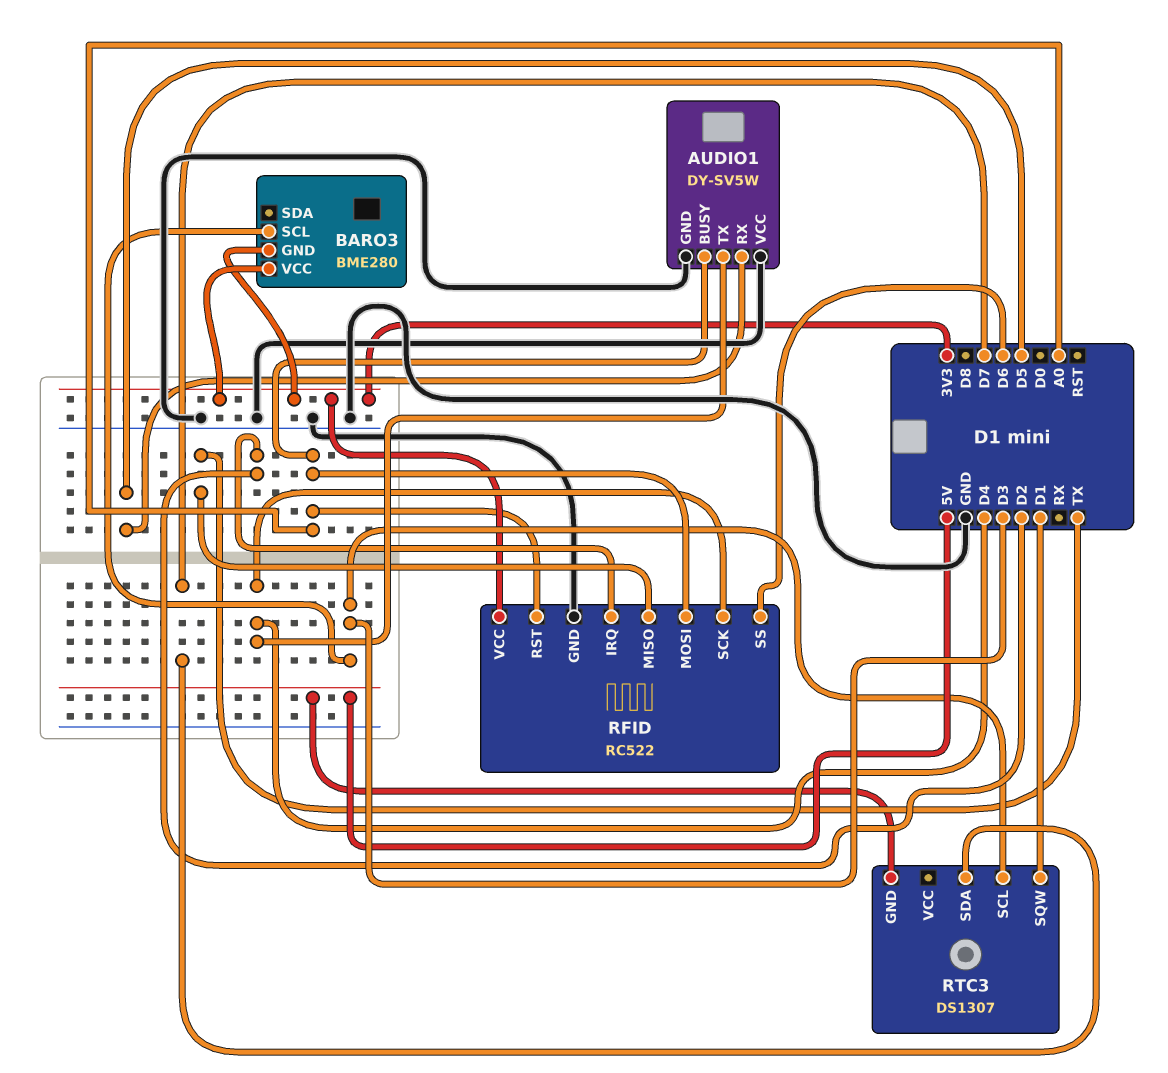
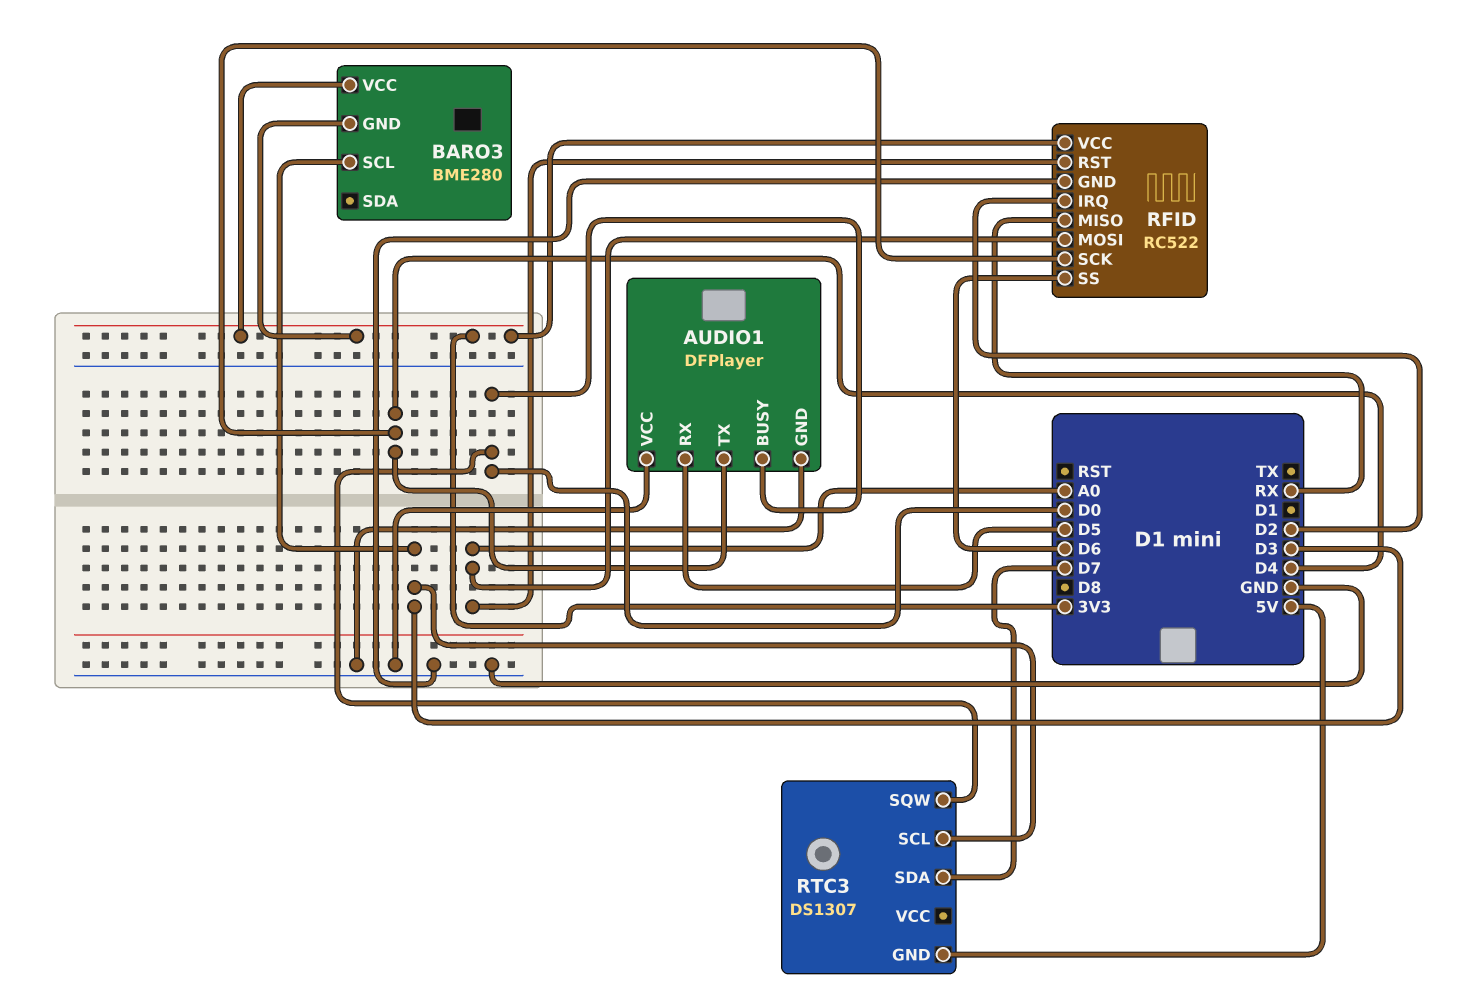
AUDIO1: DY-SV5W -> DFPlayer
AUDIO1 pin BUSY: A0 -> D0
RFID pin MISO: TX -> RX
RTC3 pin SQW: D1 -> D0

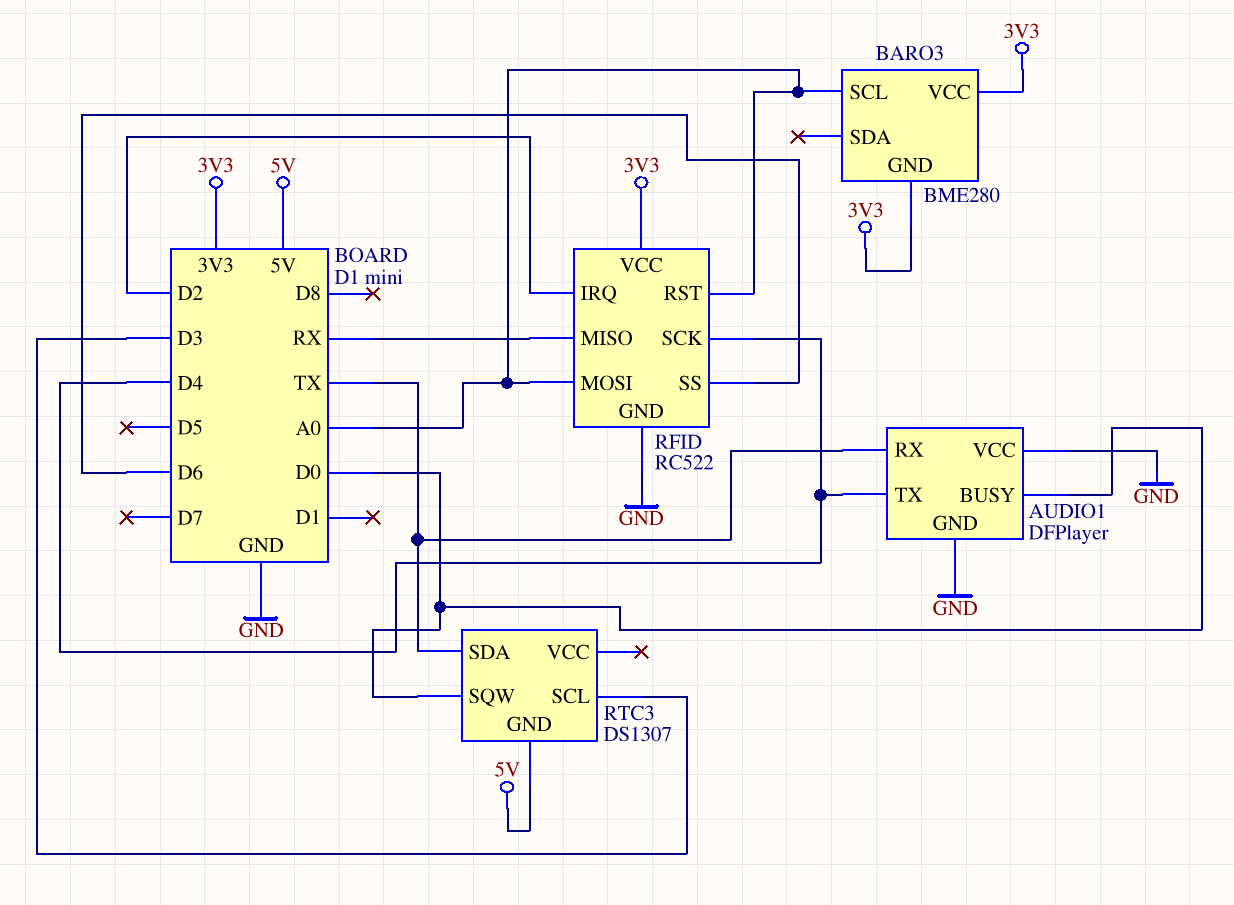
AUDIO1 pin RX: D5 -> TX
BARO3 pin SCL: D3 -> A0
RTC3 pin SDA: D7 -> TX

